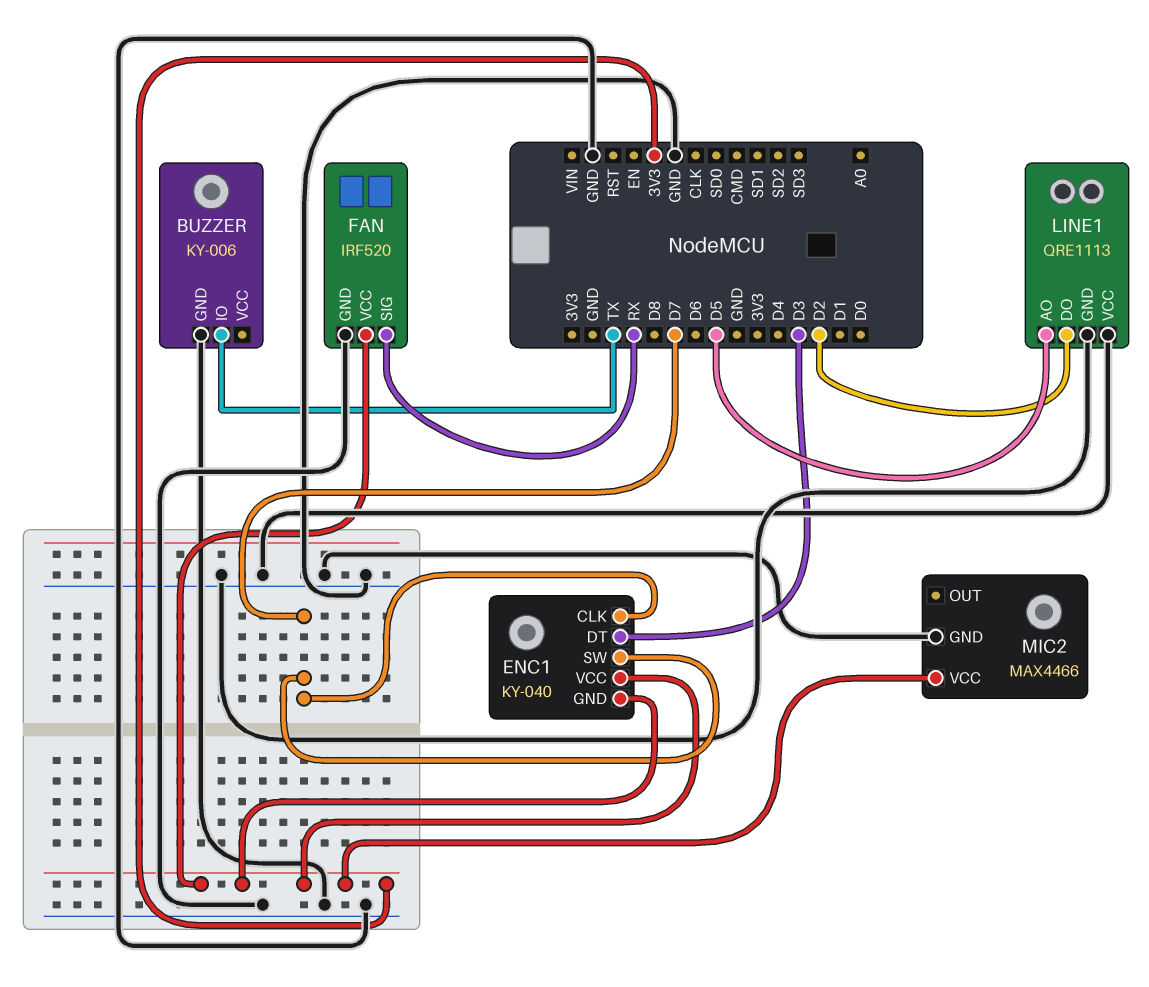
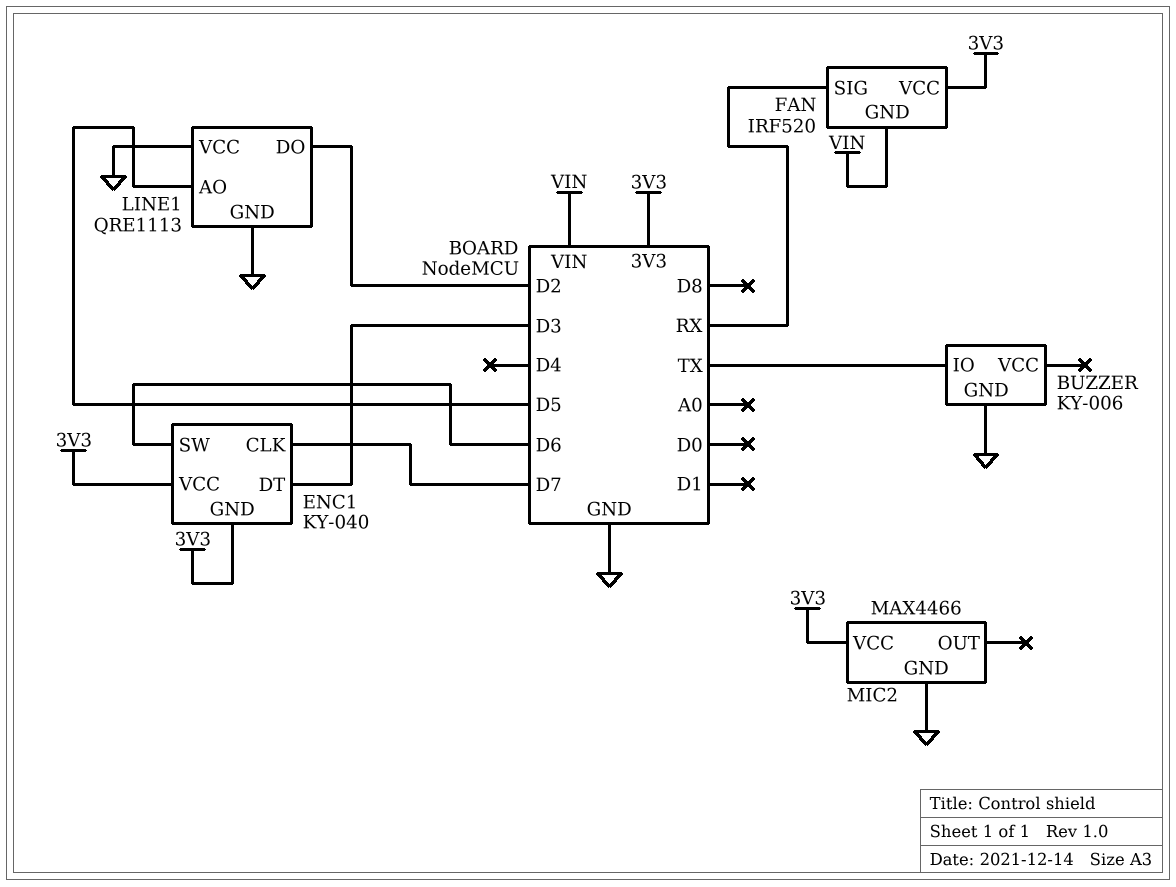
ENC1 pin SW: D7 -> D6
FAN pin GND: GND -> VIN

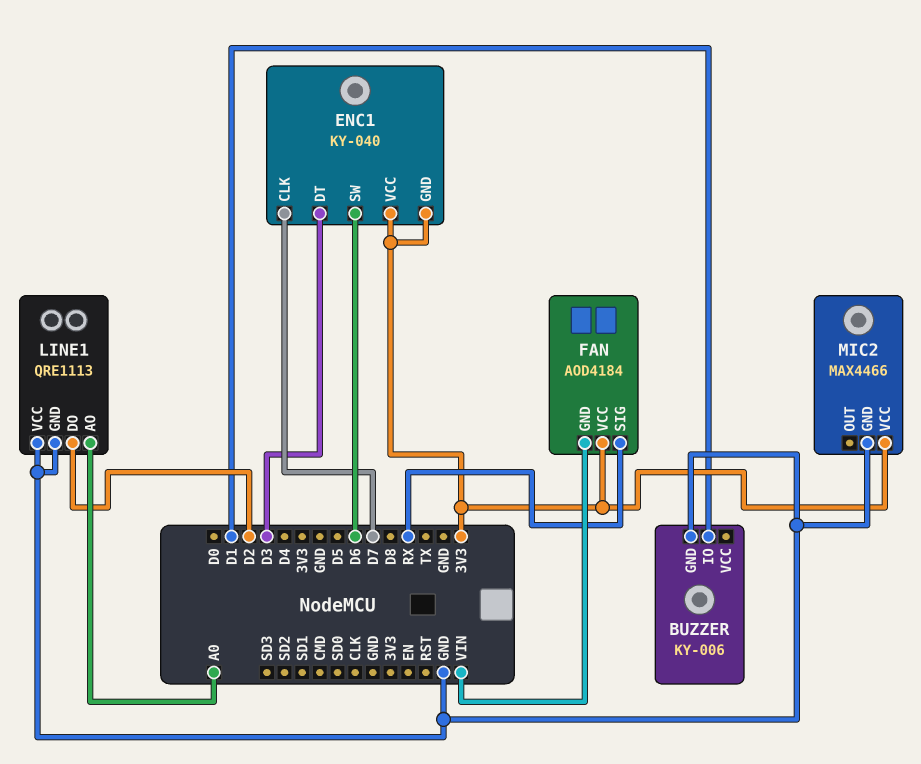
BUZZER pin IO: TX -> D1
FAN: IRF520 -> AOD4184
LINE1 pin AO: D5 -> A0

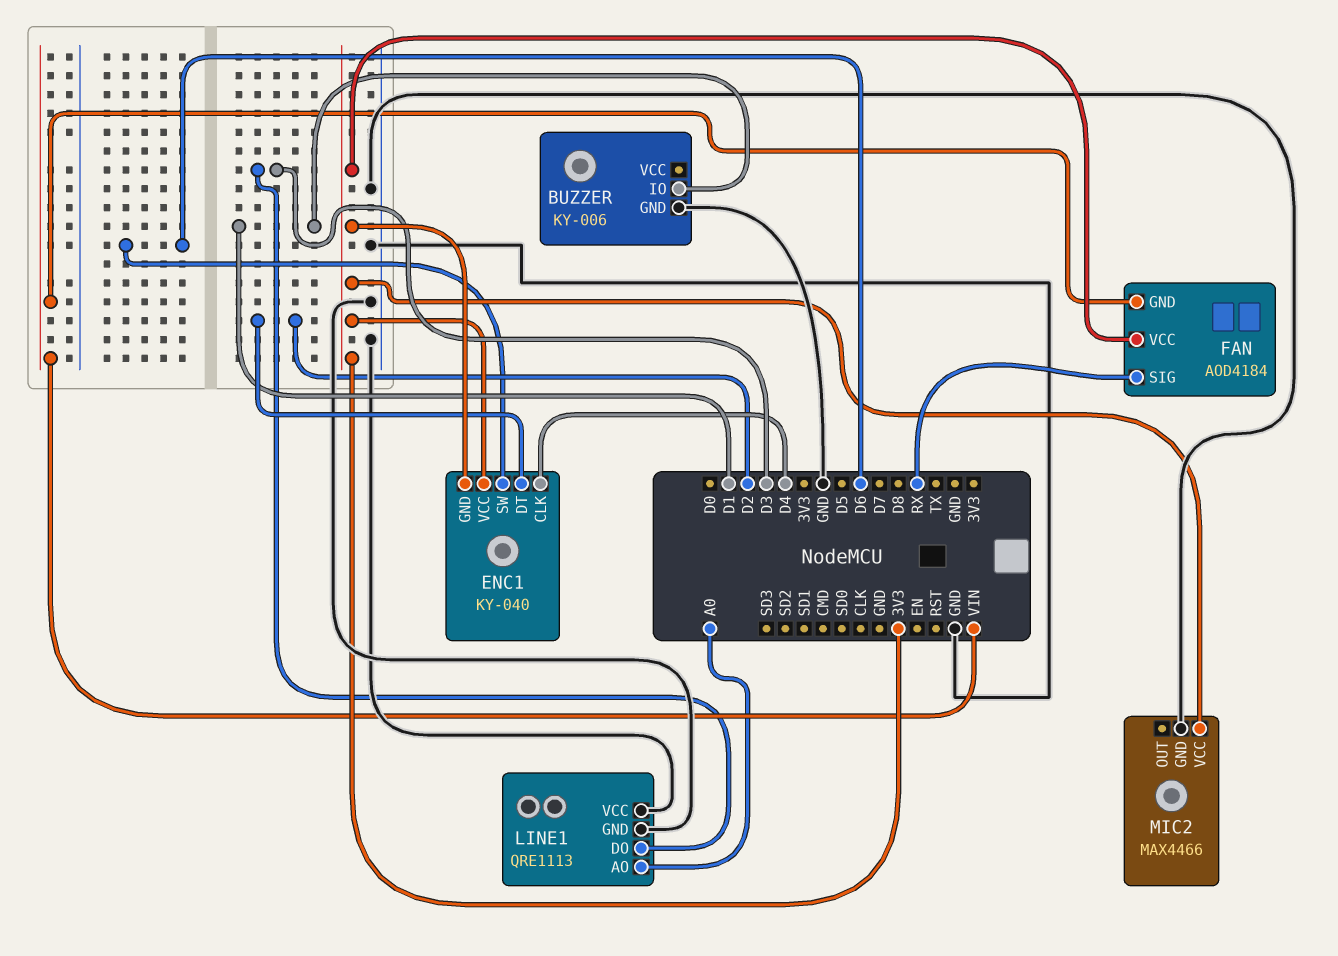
ENC1 pin CLK: D7 -> D4
ENC1 pin DT: D3 -> D2
LINE1 pin DO: D2 -> D3

